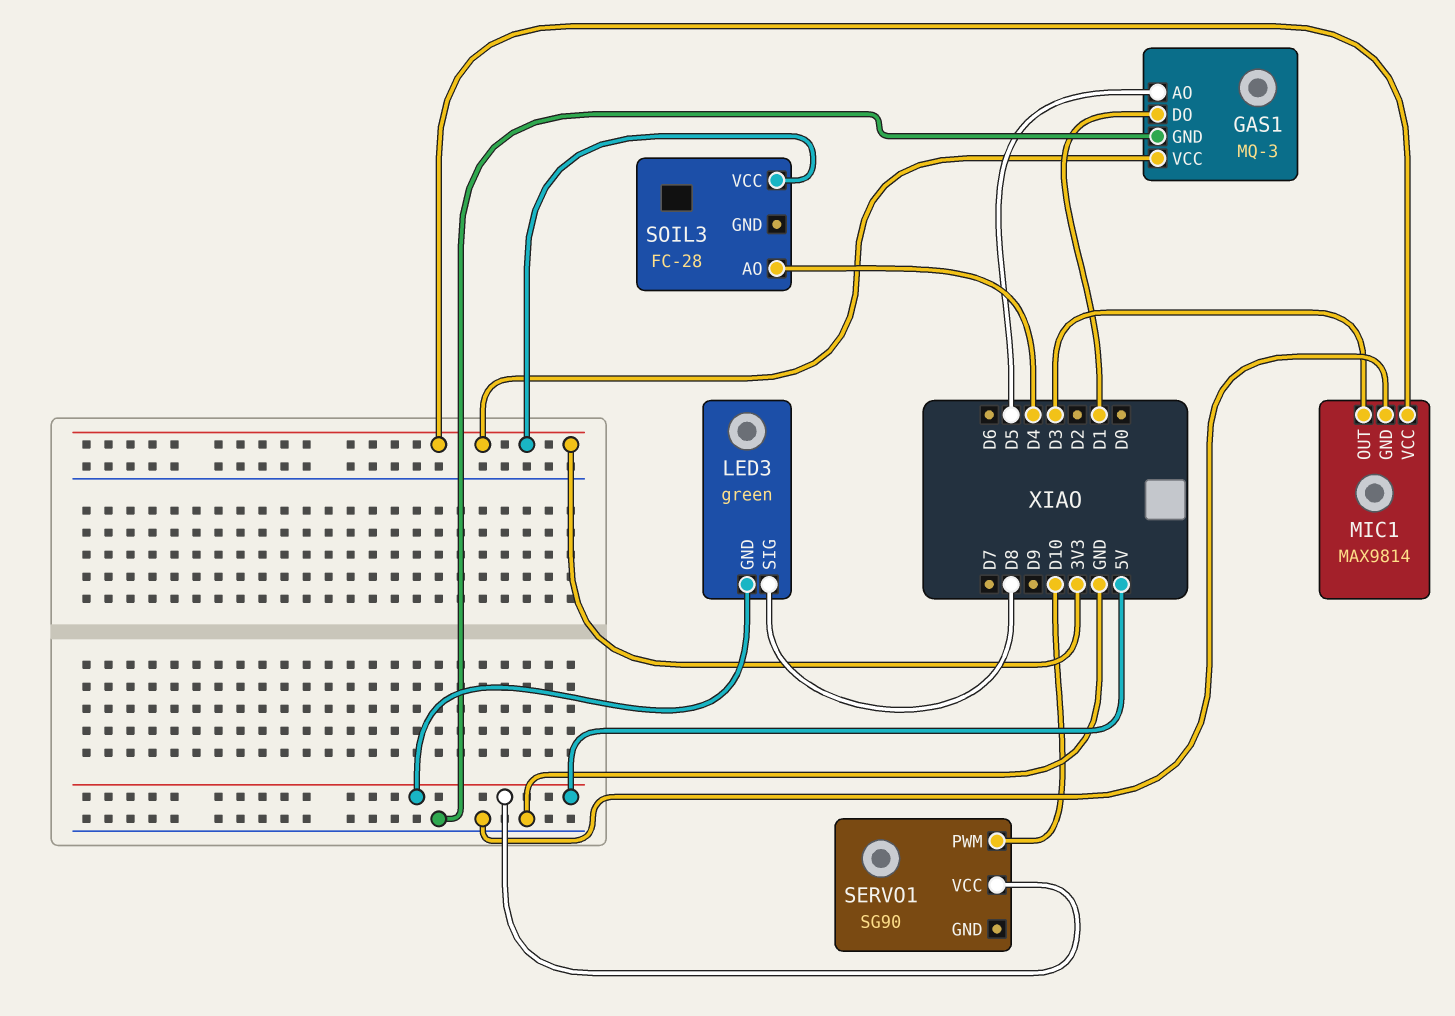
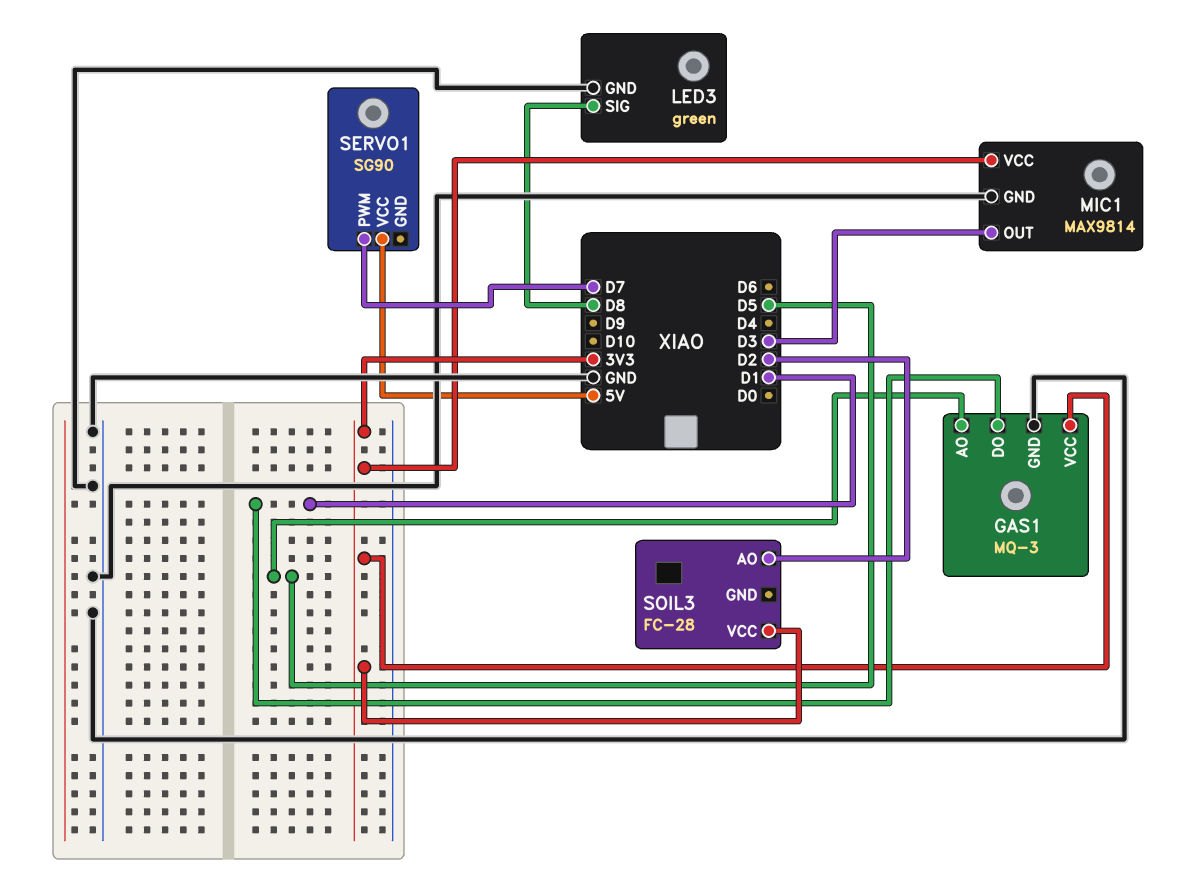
LED3 pin GND: 5V -> GND
SERVO1 pin PWM: D10 -> D7
SOIL3 pin AO: D4 -> D2

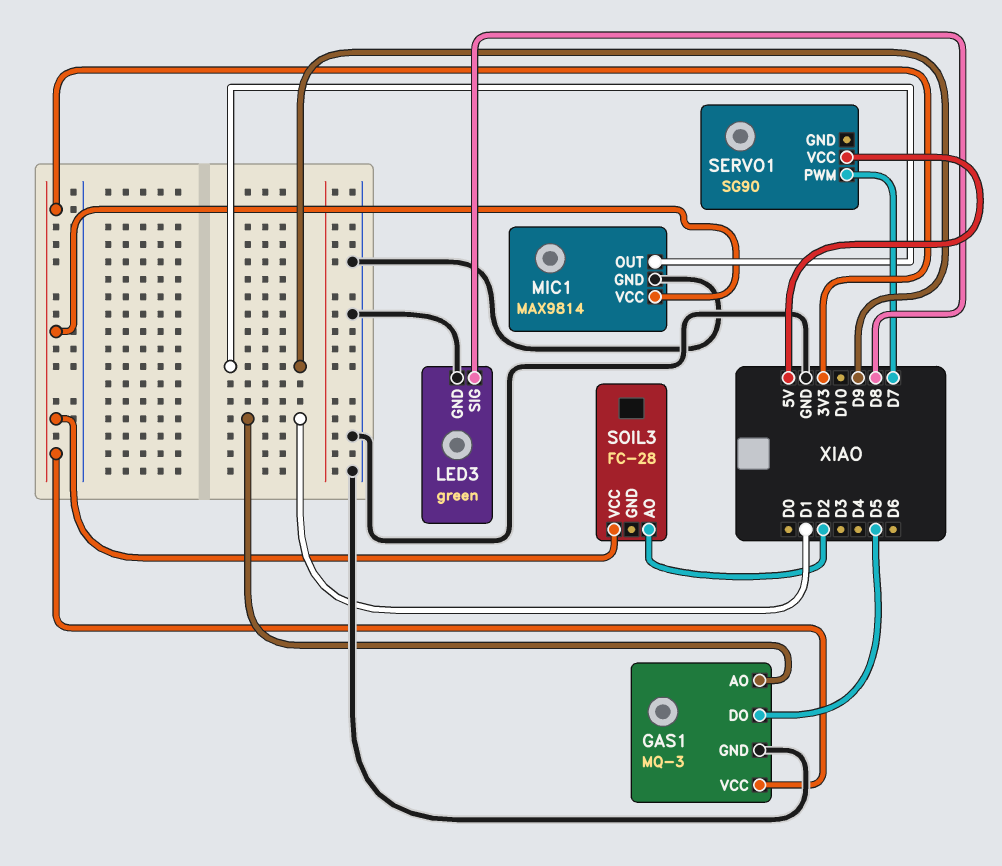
GAS1 pin AO: D5 -> D1
GAS1 pin DO: D1 -> D5
MIC1 pin OUT: D3 -> D9

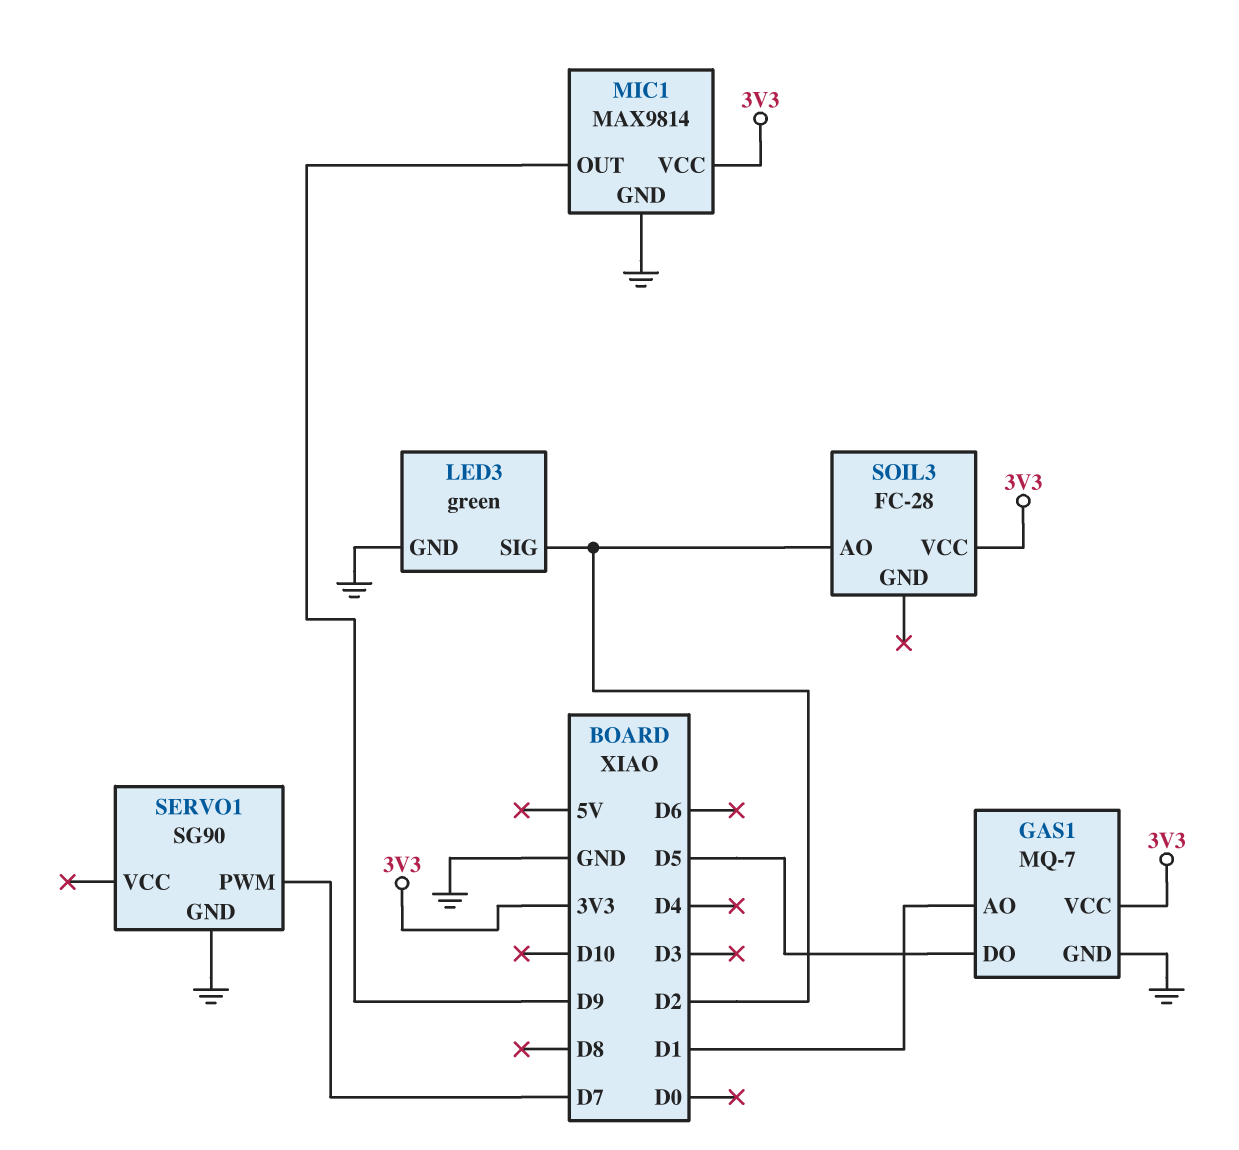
GAS1: MQ-3 -> MQ-7
LED3 pin SIG: D8 -> D2
SERVO1 pin GND: none -> GND
SERVO1 pin VCC: 5V -> none

